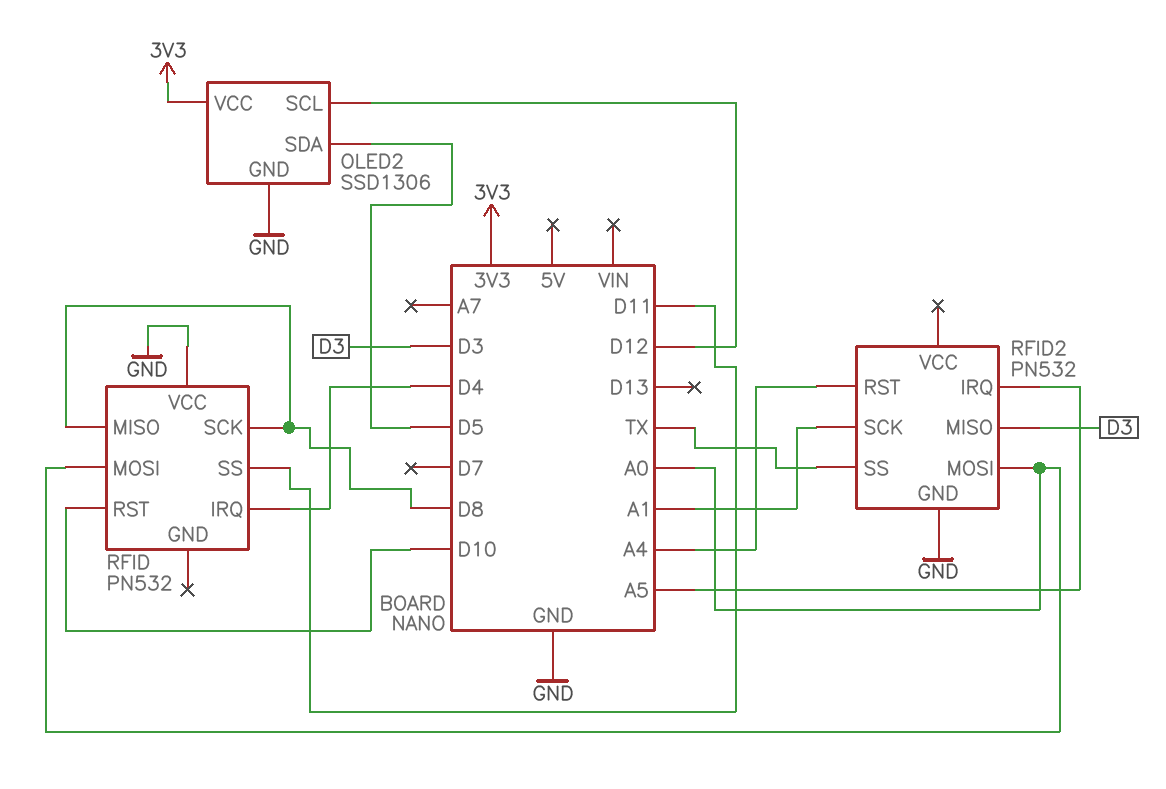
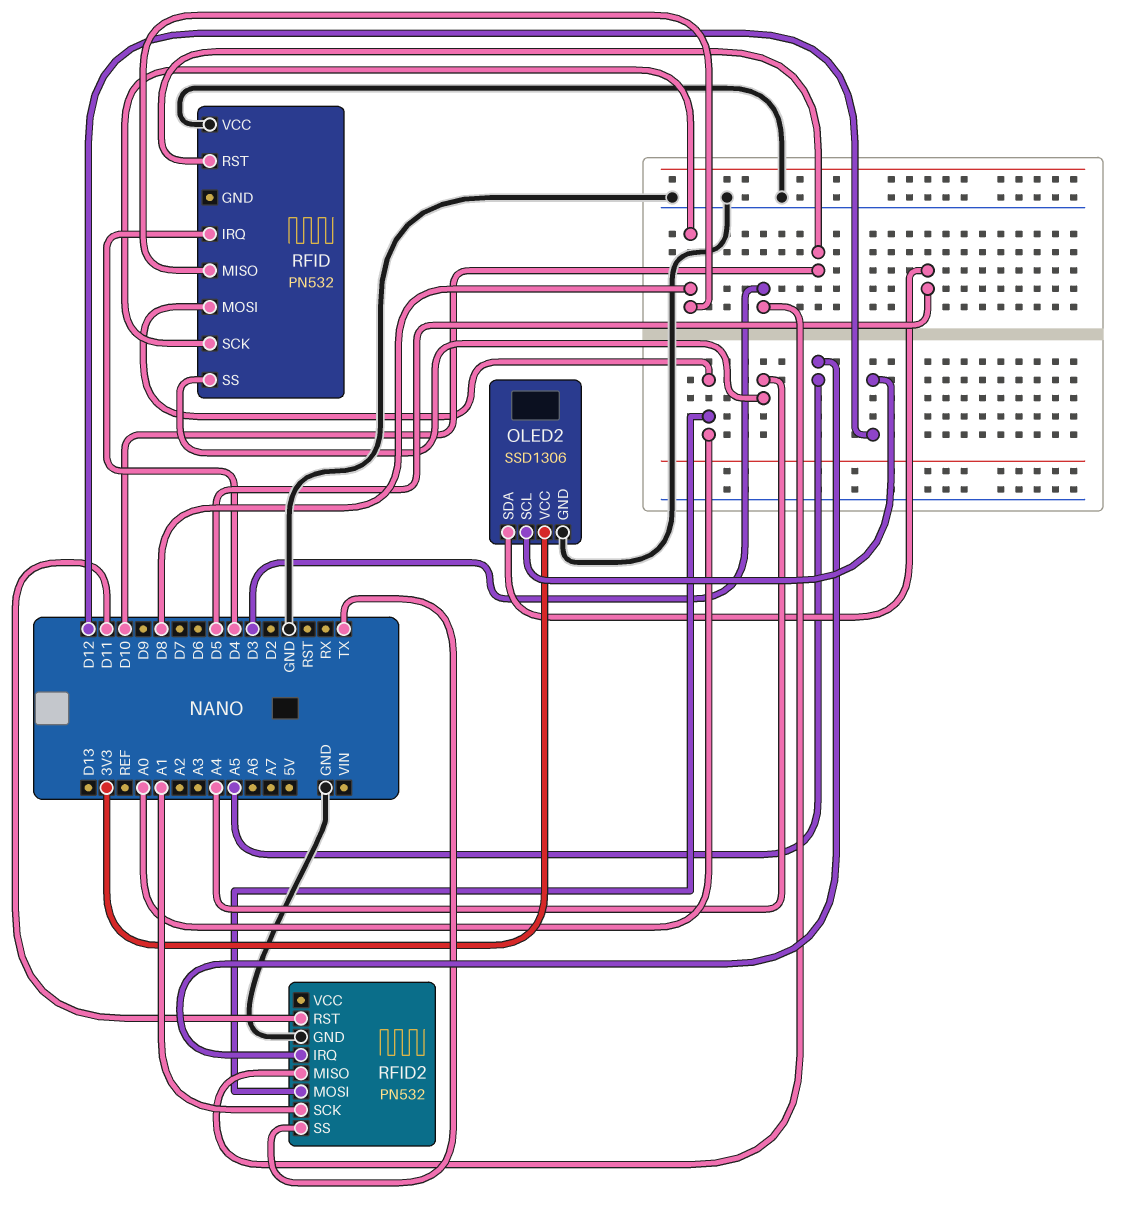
RFID pin SS: D11 -> A4
RFID2 pin RST: A4 -> D11

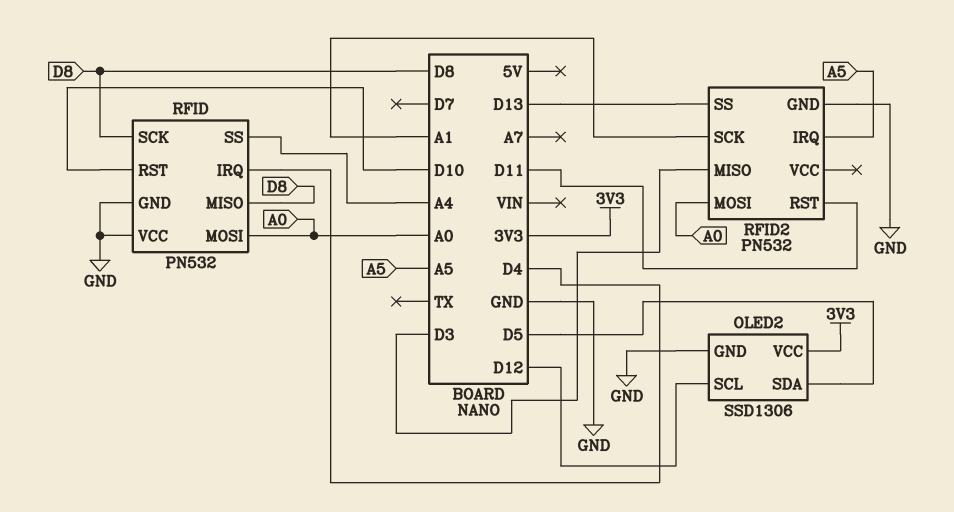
RFID pin GND: none -> GND
RFID2 pin SS: TX -> D13

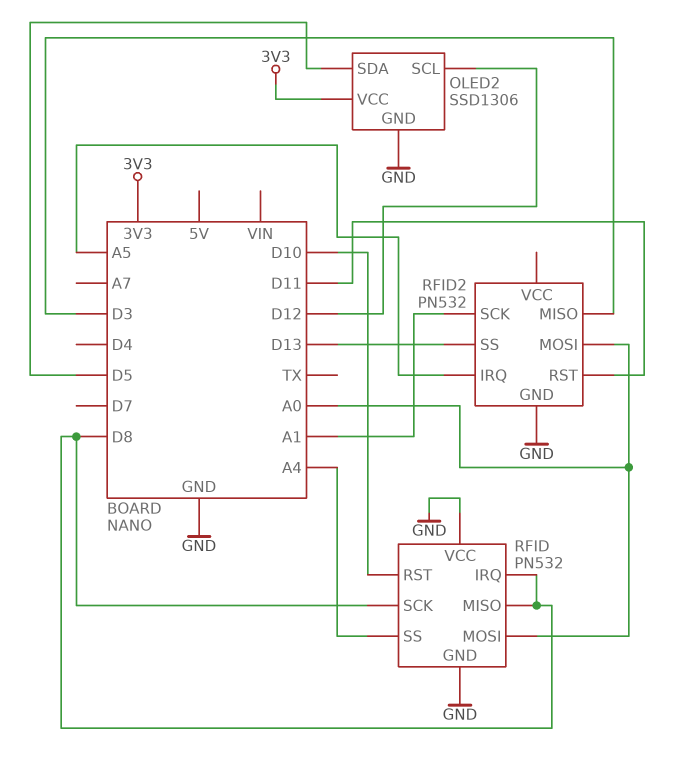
RFID pin IRQ: D4 -> D8

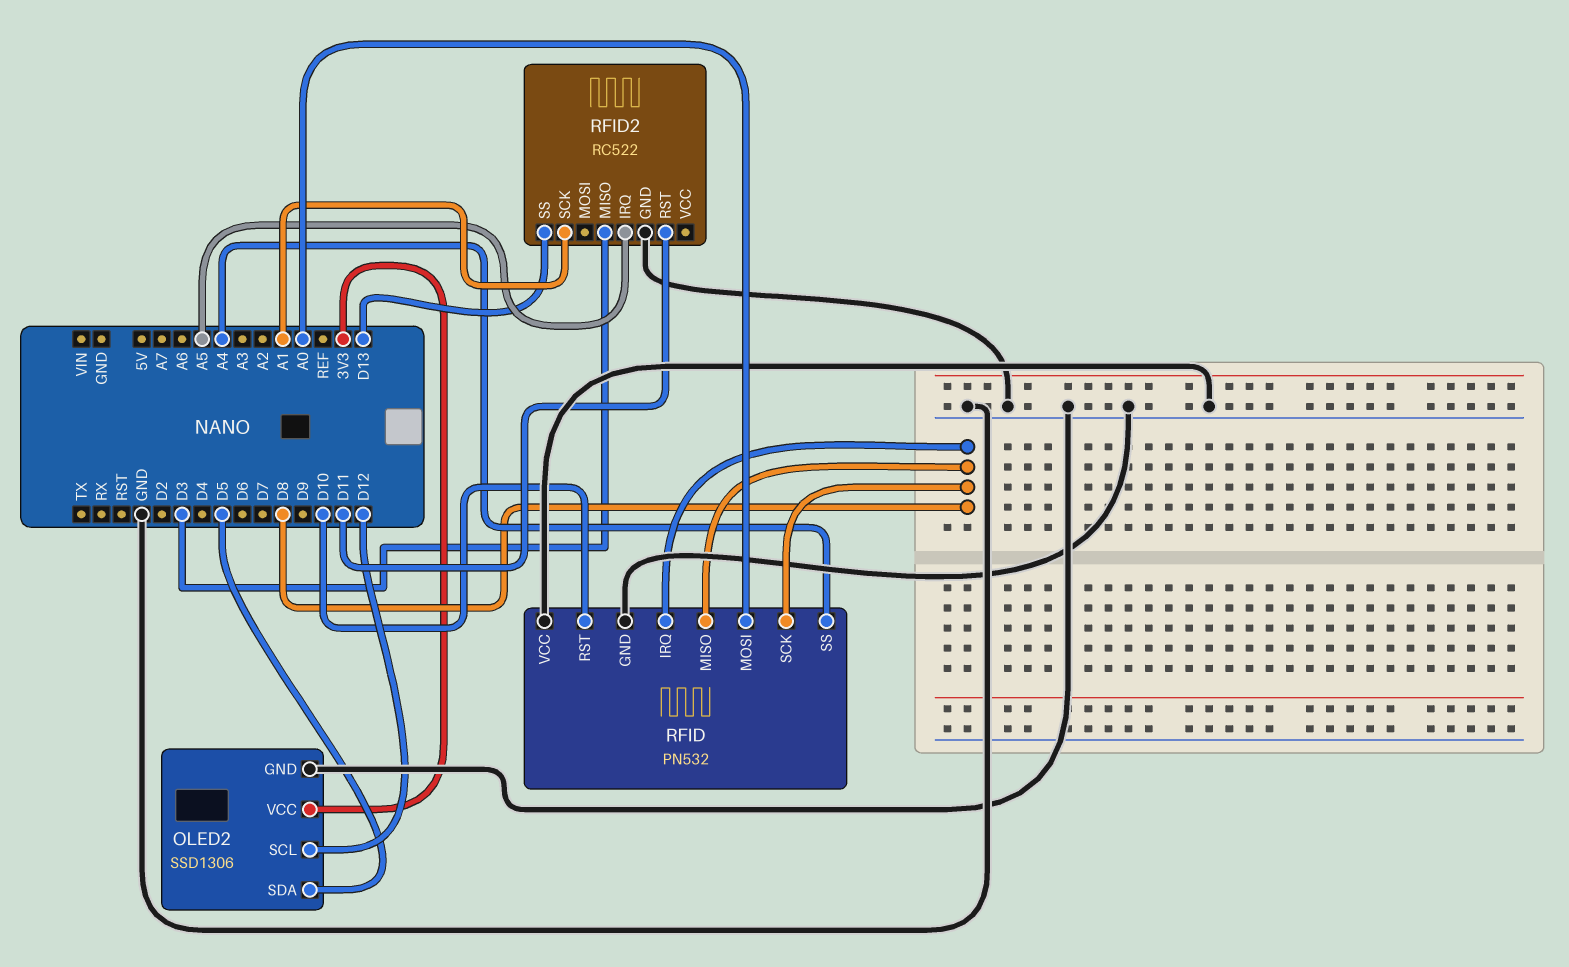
RFID2: PN532 -> RC522
RFID2 pin MOSI: A0 -> none

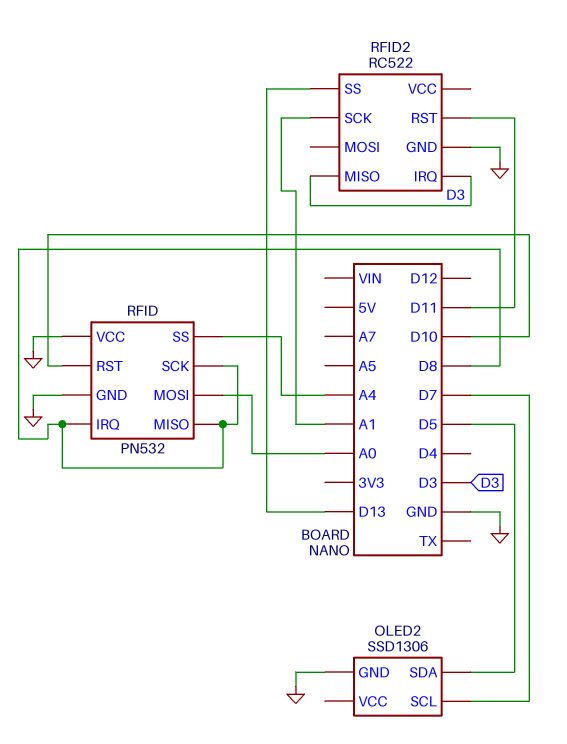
OLED2 pin SCL: D12 -> D7
OLED2 pin VCC: 3V3 -> none
RFID2 pin IRQ: A5 -> D3

